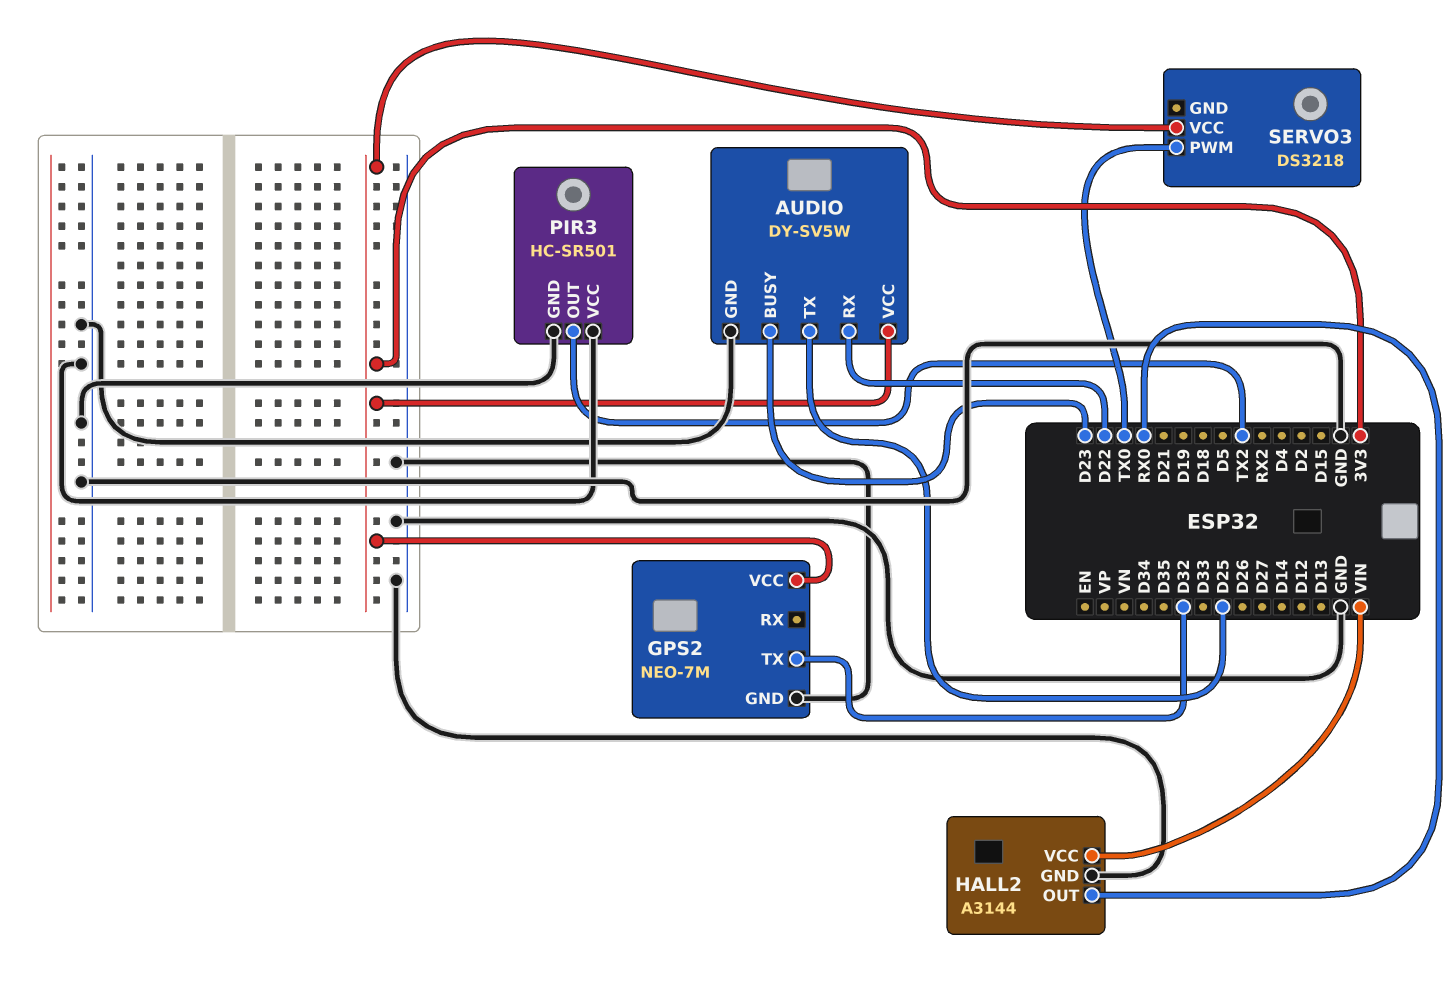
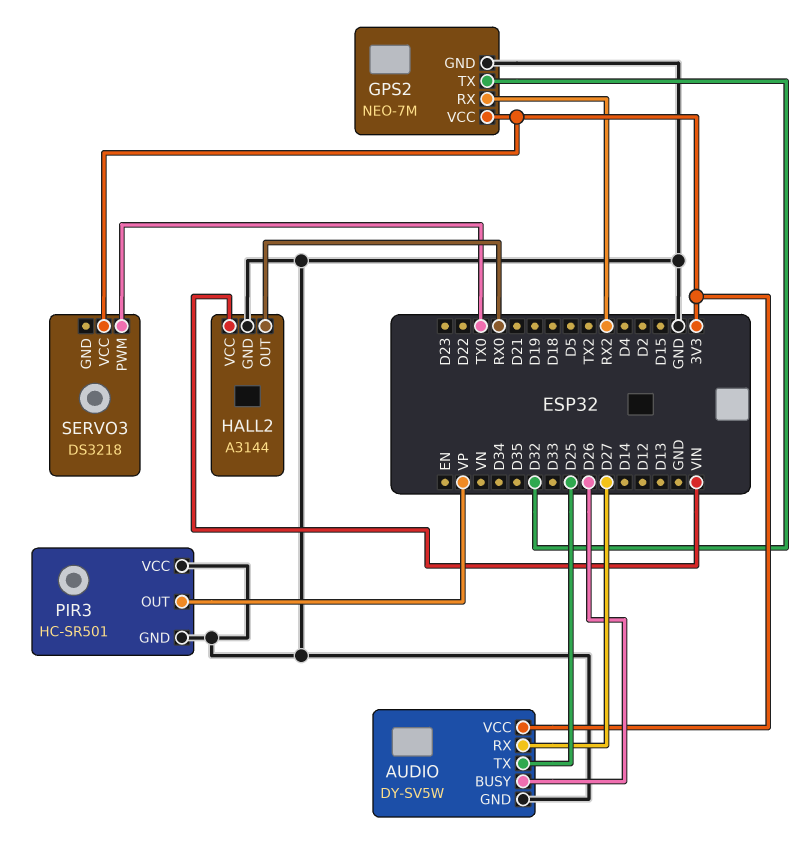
AUDIO pin BUSY: D23 -> D26
AUDIO pin RX: D22 -> D27
GPS2 pin RX: none -> RX2
PIR3 pin OUT: TX2 -> VP

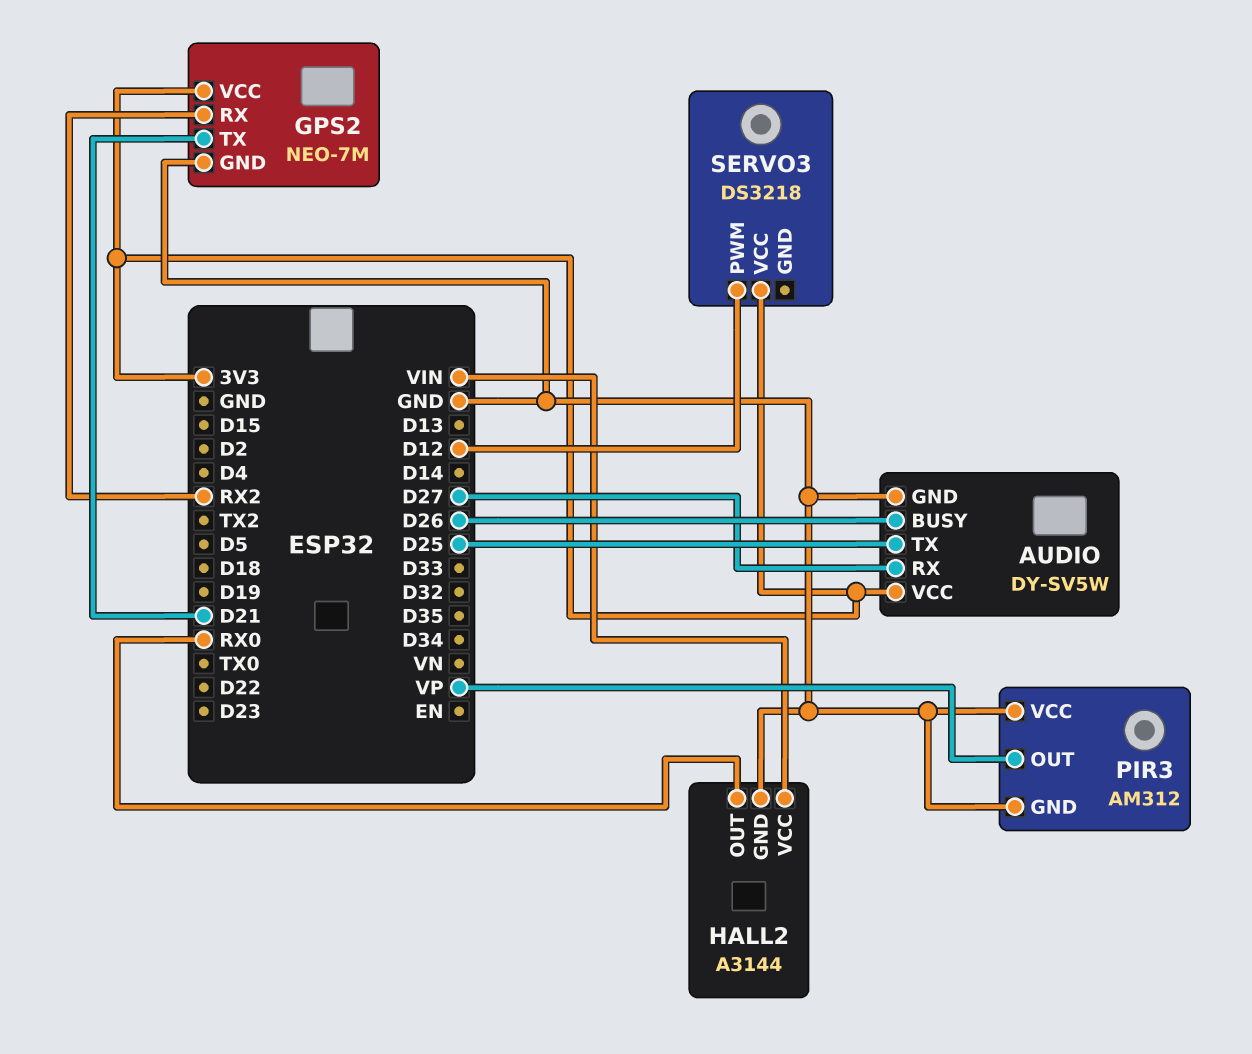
GPS2 pin TX: D32 -> D21
PIR3: HC-SR501 -> AM312
SERVO3 pin PWM: TX0 -> D12

